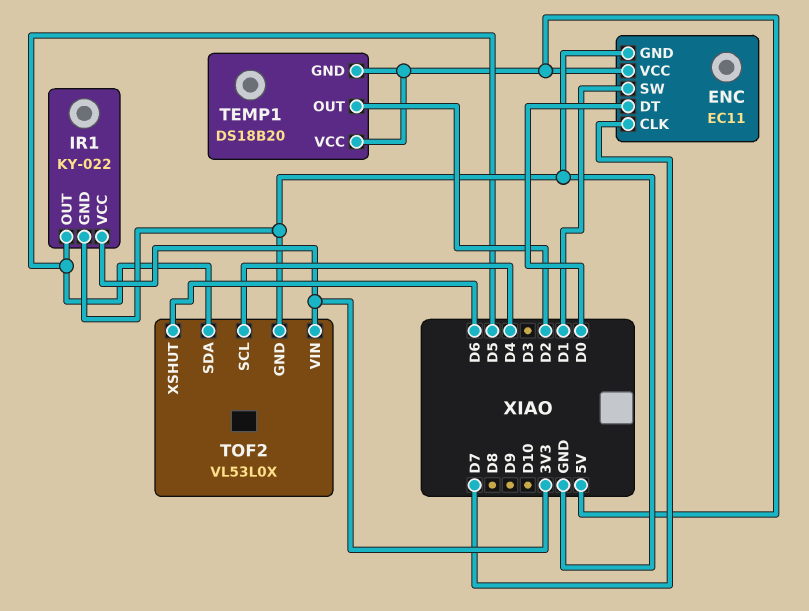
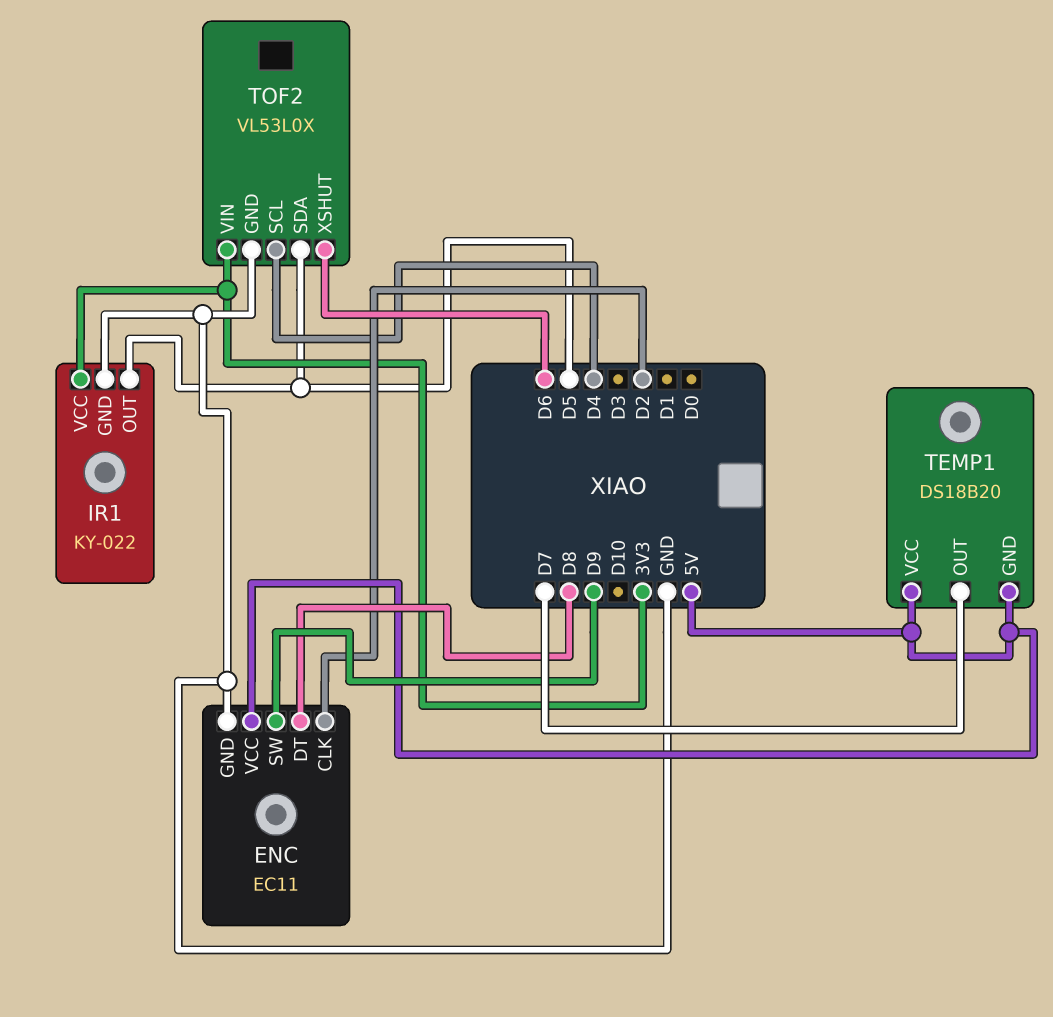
ENC pin CLK: D7 -> D2
ENC pin DT: D0 -> D8
ENC pin SW: D1 -> D9
TEMP1 pin OUT: D2 -> D7

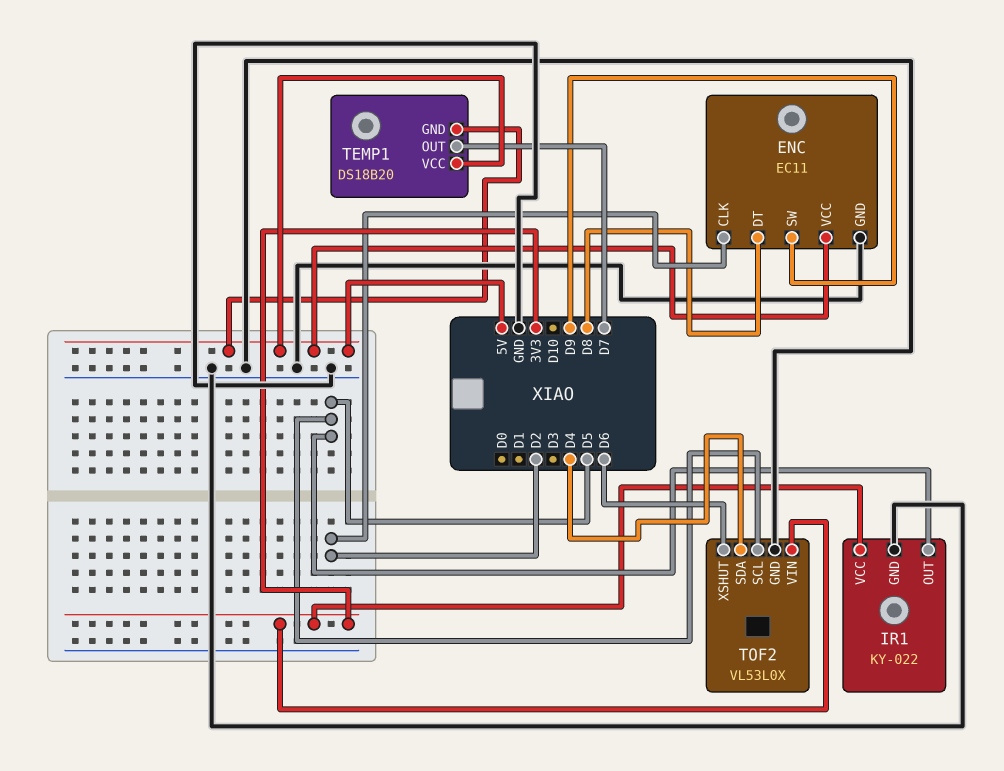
TOF2 pin SCL: D4 -> D5
TOF2 pin SDA: D5 -> D4

